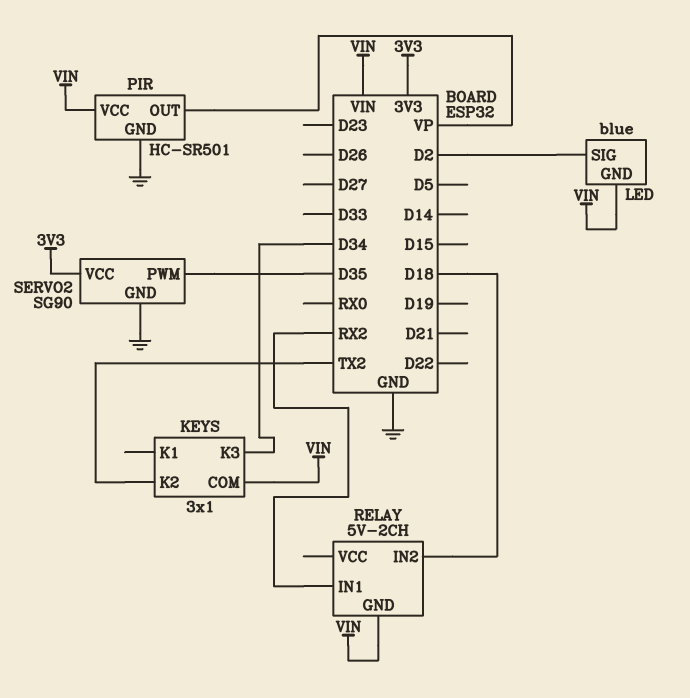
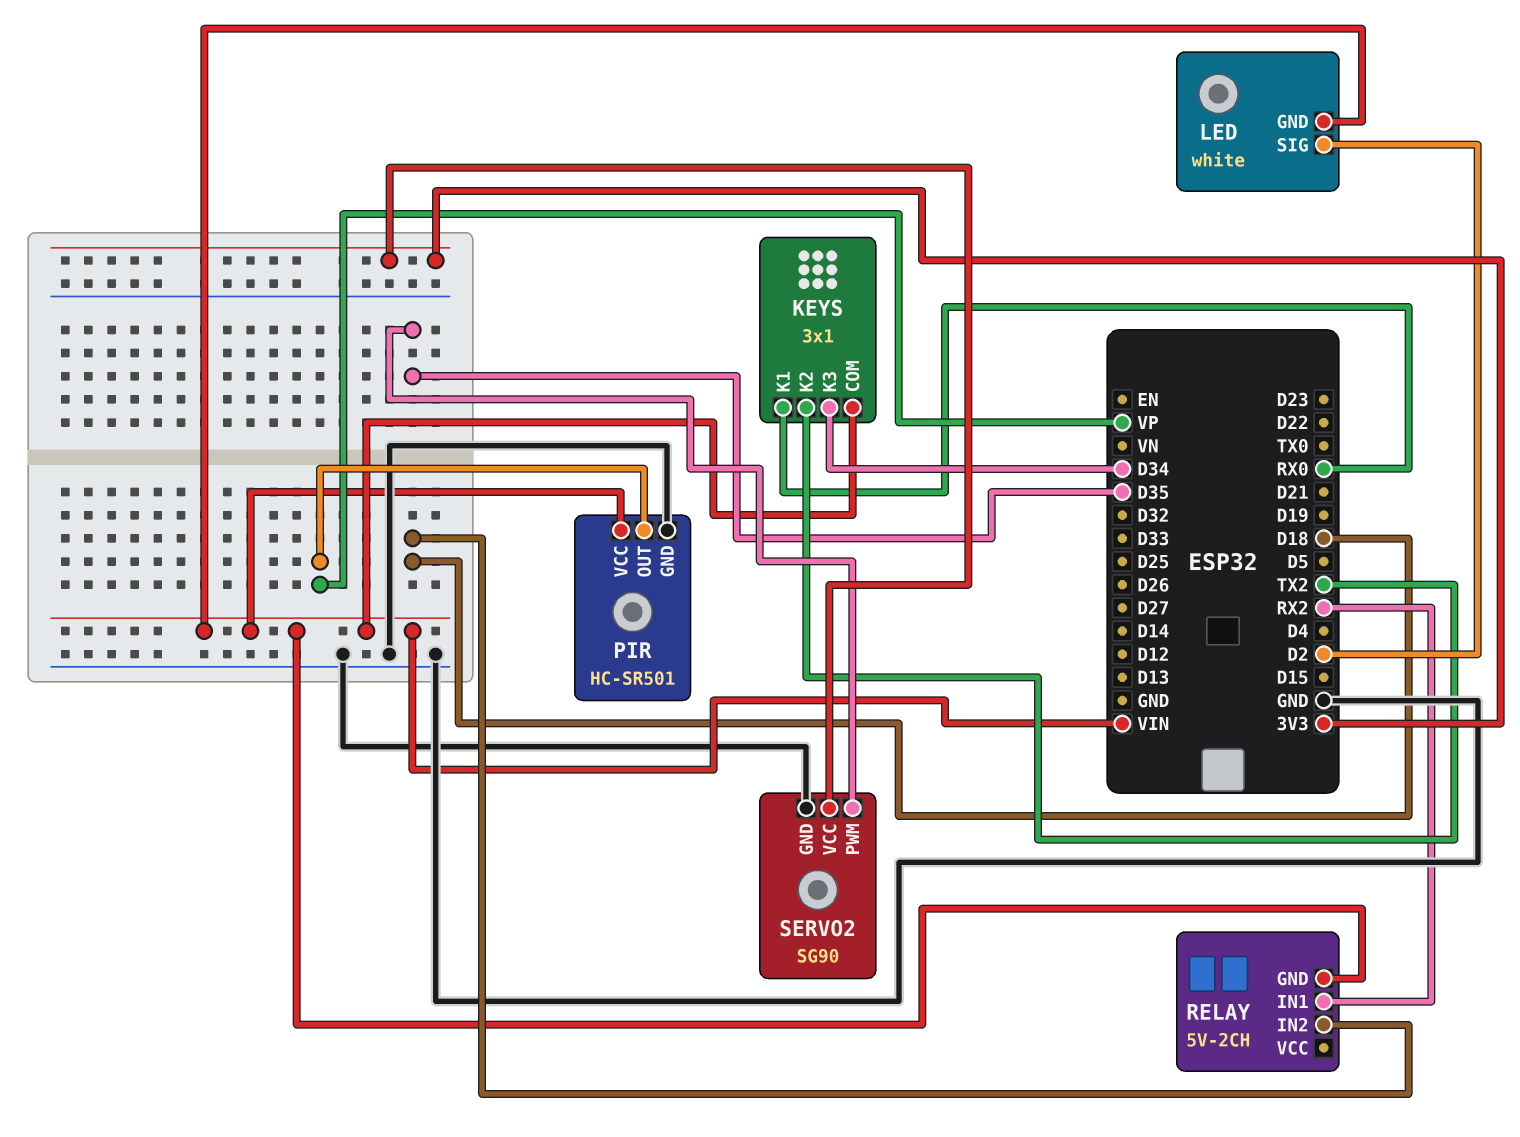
KEYS pin K1: none -> RX0
LED: blue -> white

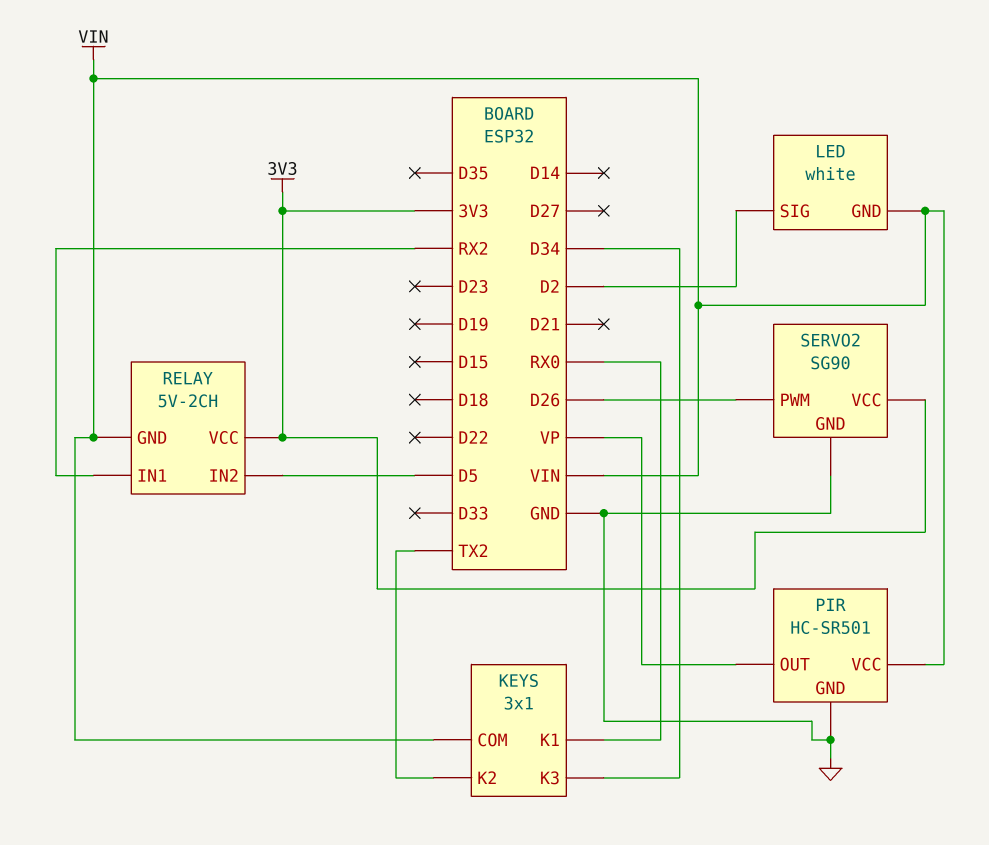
RELAY pin IN2: D18 -> D5
RELAY pin VCC: none -> 3V3
SERVO2 pin PWM: D35 -> D26

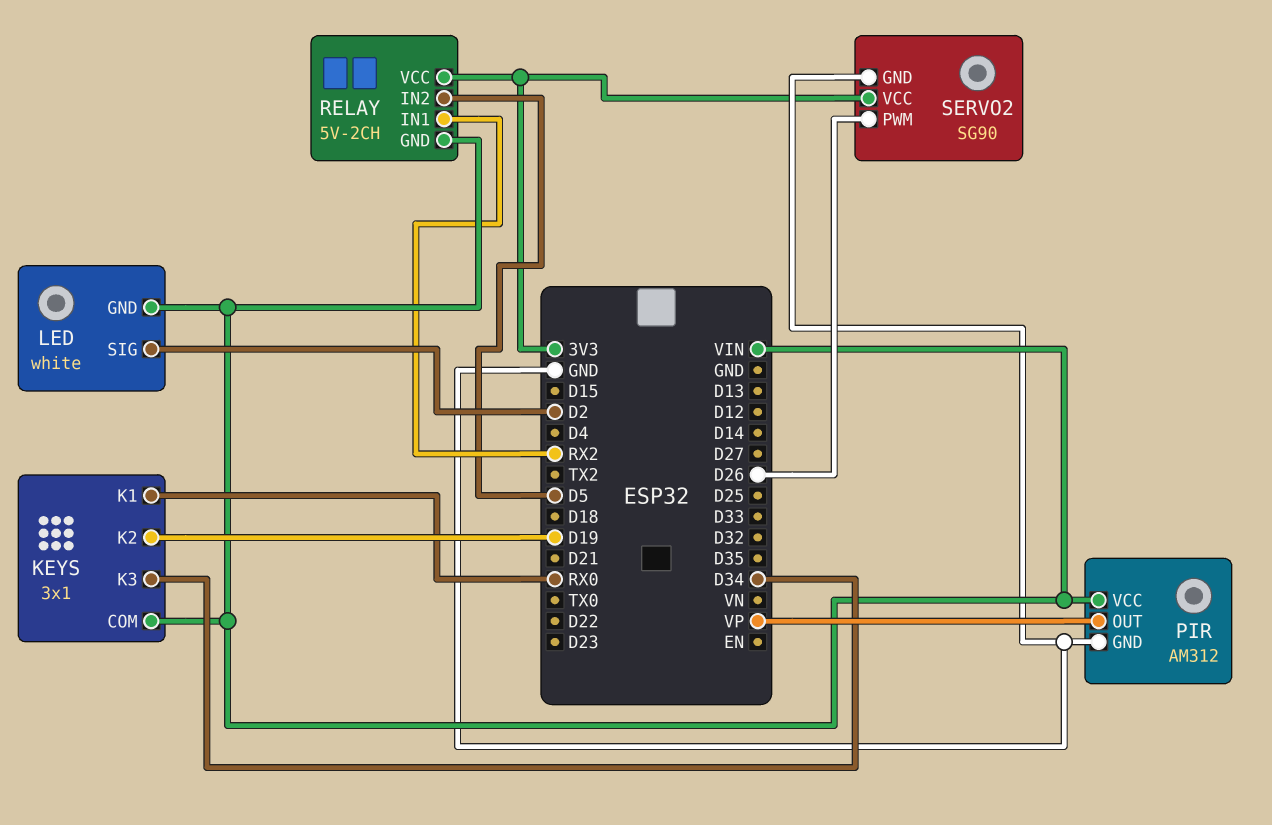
KEYS pin K2: TX2 -> D19
PIR: HC-SR501 -> AM312

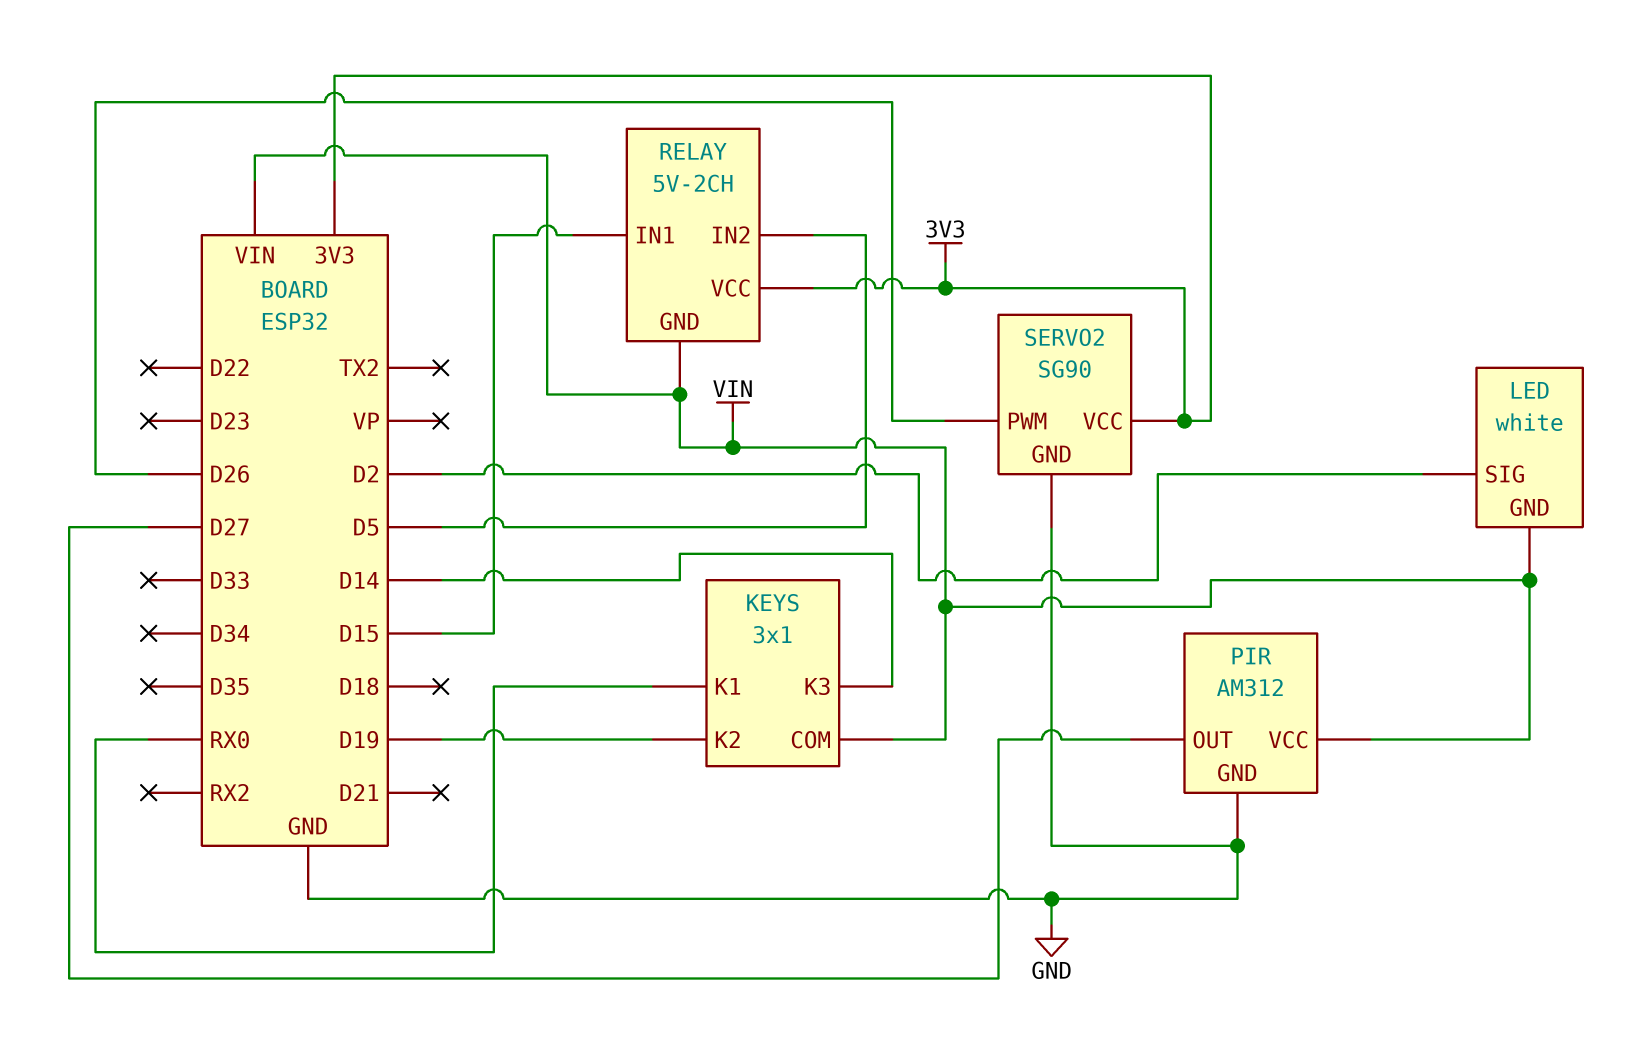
KEYS pin K3: D34 -> D14
PIR pin OUT: VP -> D27
RELAY pin IN1: RX2 -> D15

